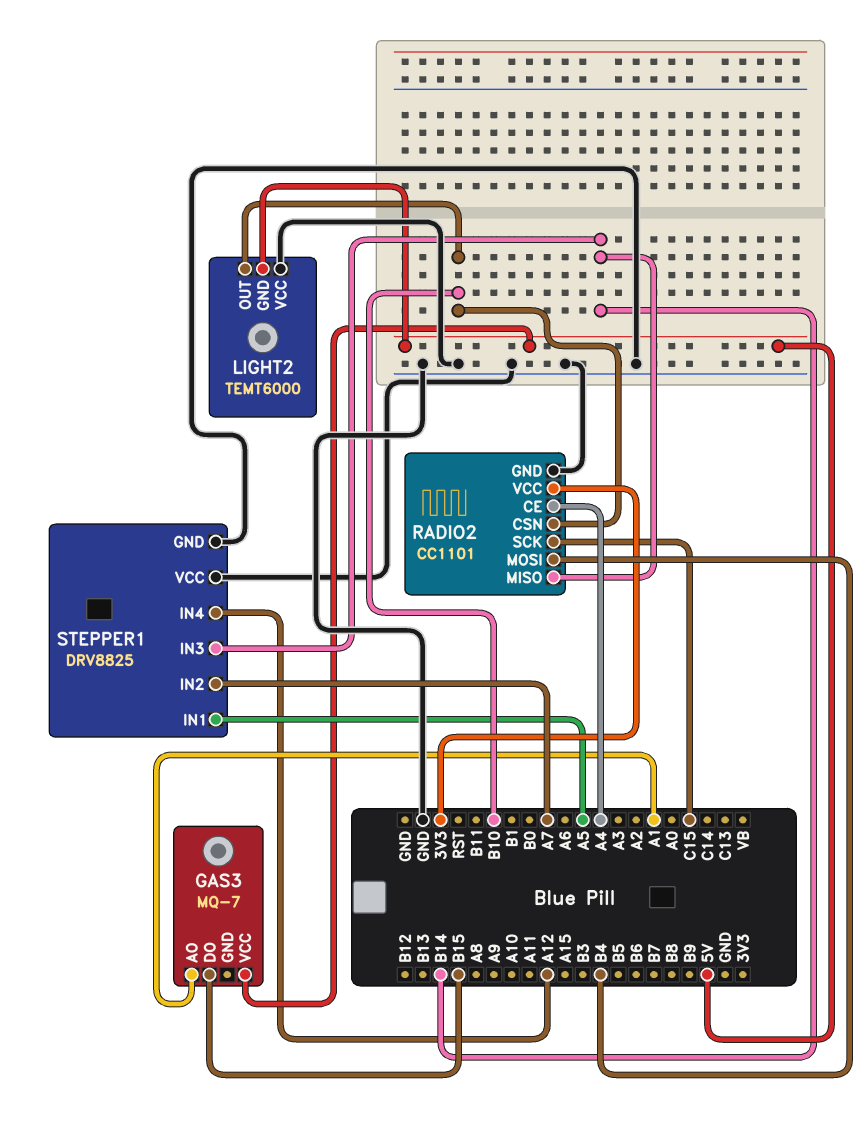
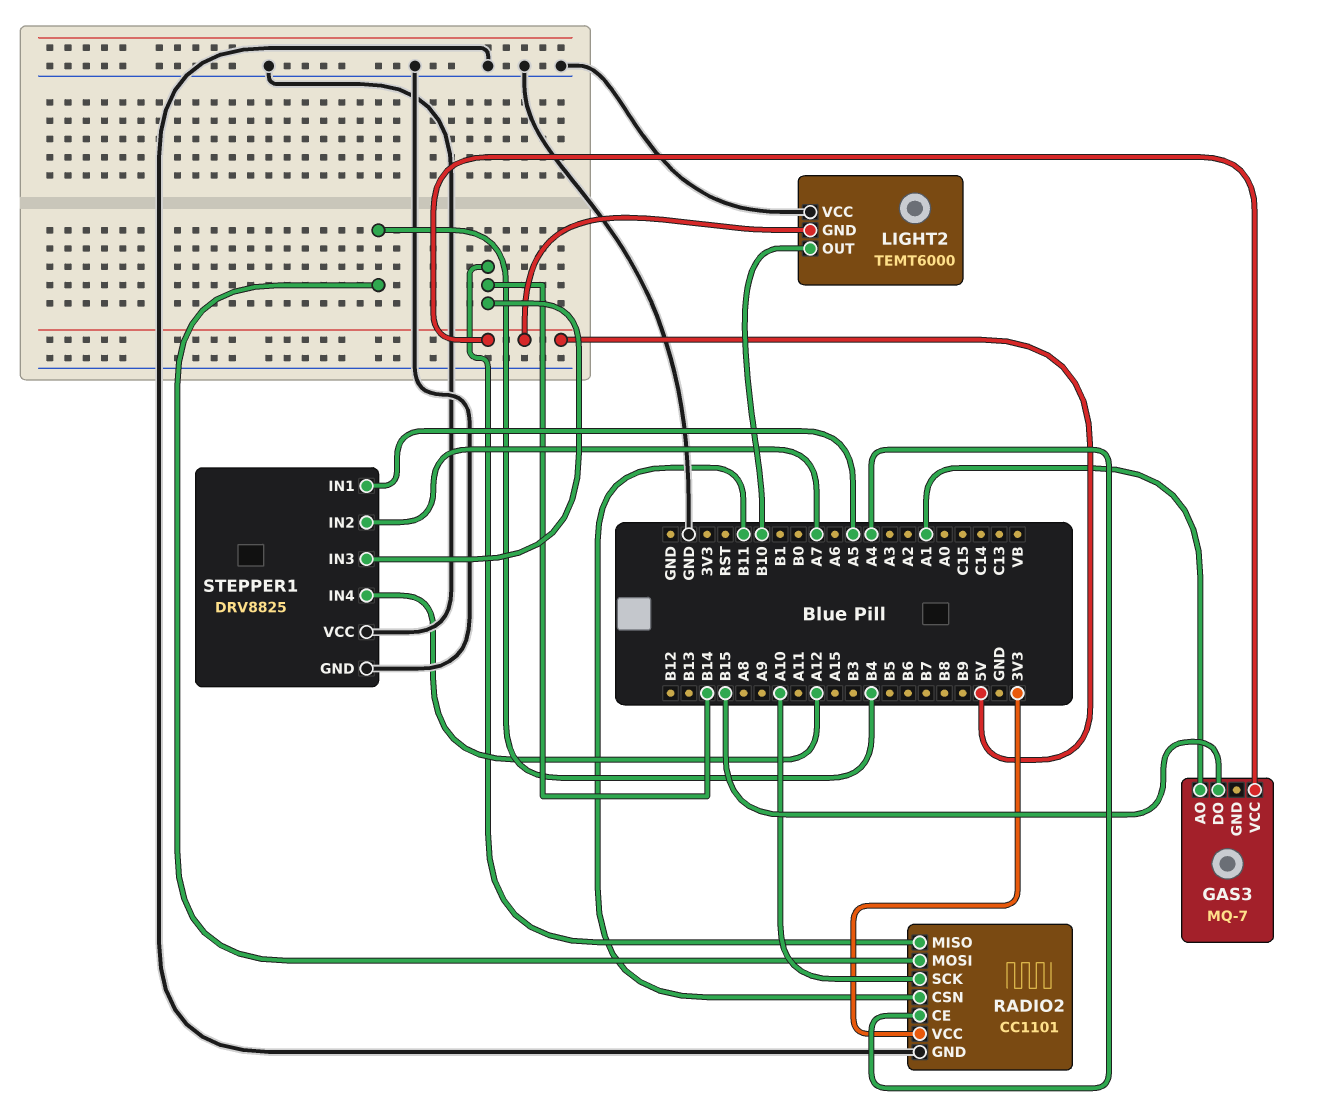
RADIO2 pin CSN: B10 -> B11
RADIO2 pin SCK: C15 -> A10

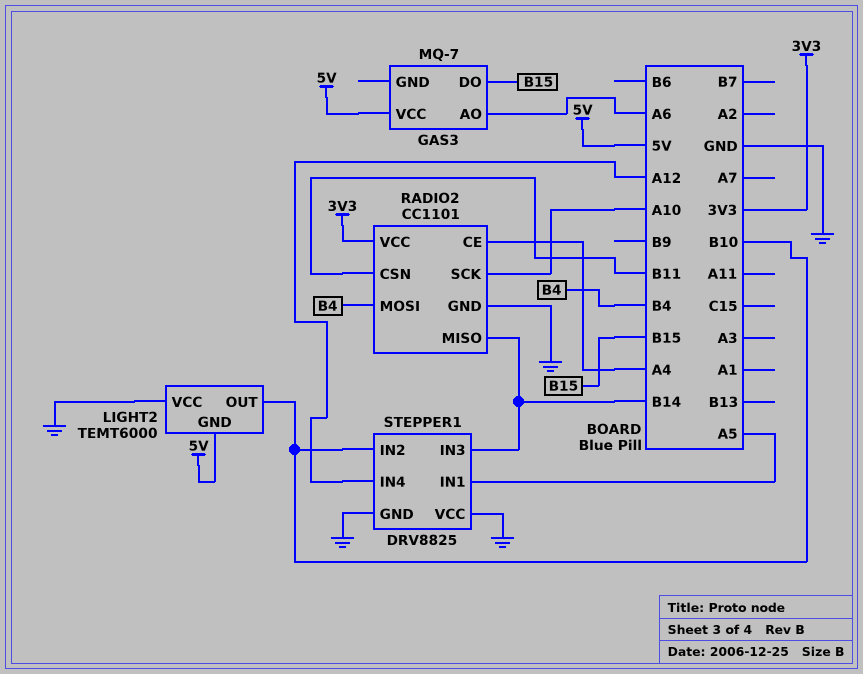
GAS3 pin AO: A1 -> A6
STEPPER1 pin IN2: A7 -> B10

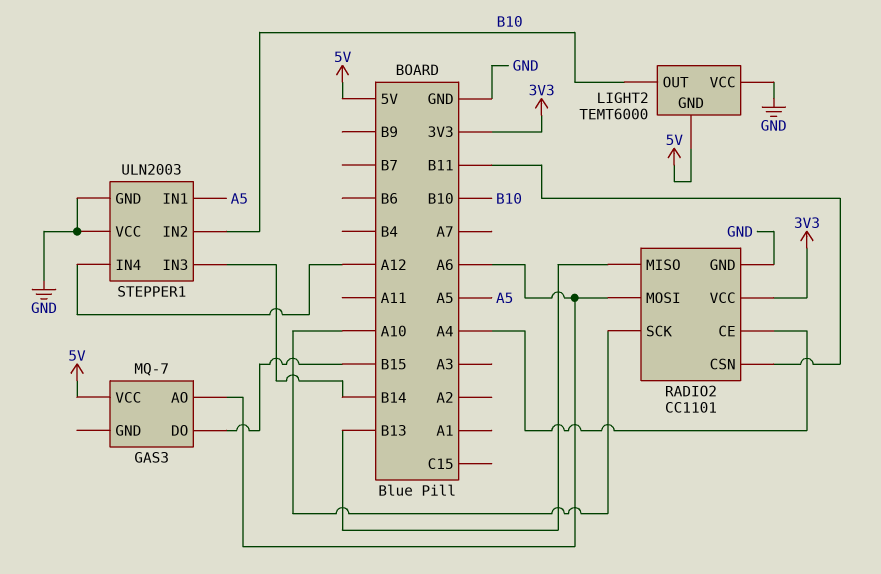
RADIO2 pin MISO: B14 -> B13
RADIO2 pin MOSI: B4 -> A6
STEPPER1: DRV8825 -> ULN2003

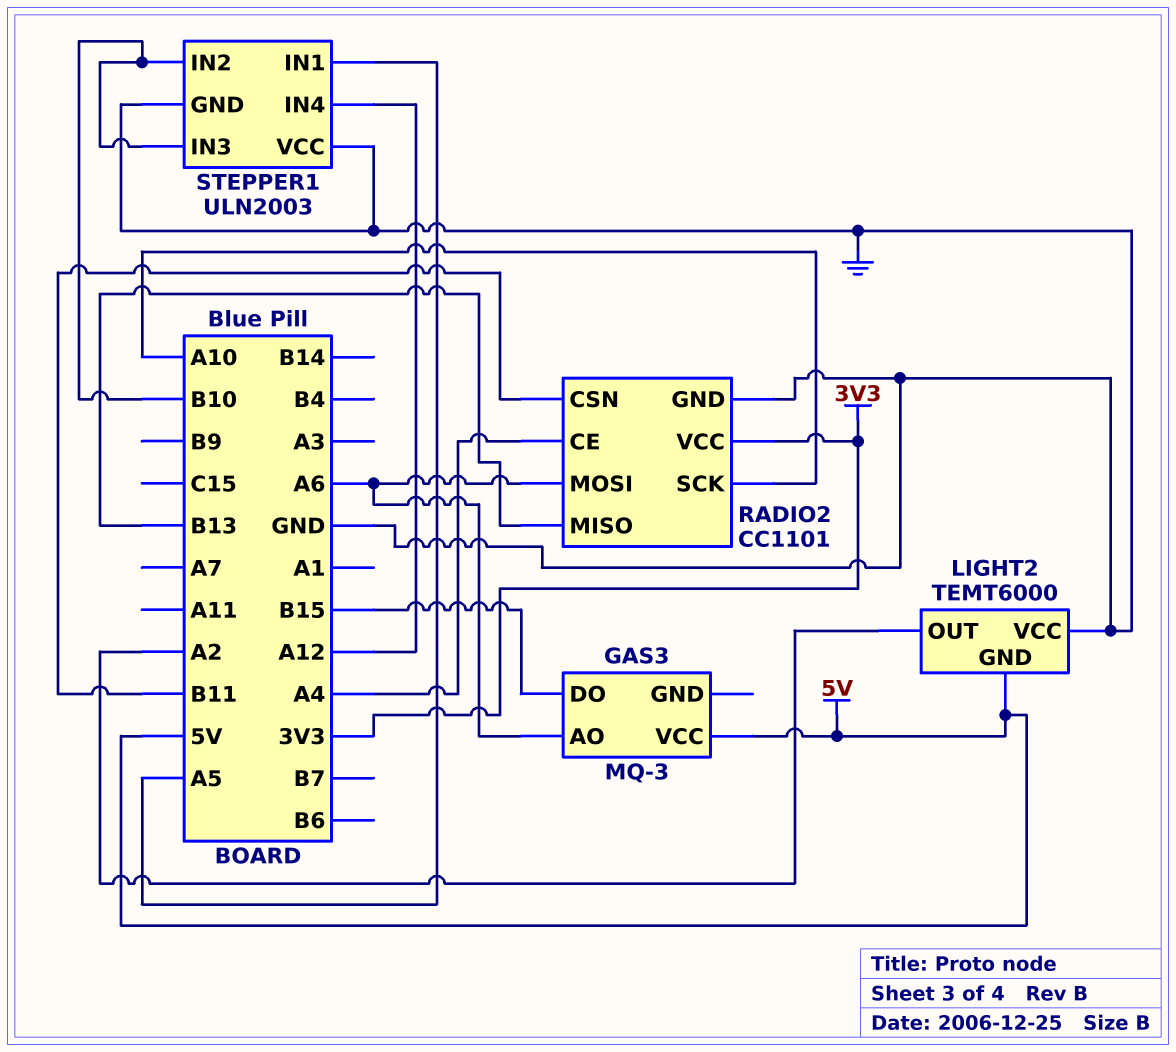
GAS3: MQ-7 -> MQ-3
LIGHT2 pin OUT: B10 -> A2
STEPPER1 pin IN3: B14 -> B10

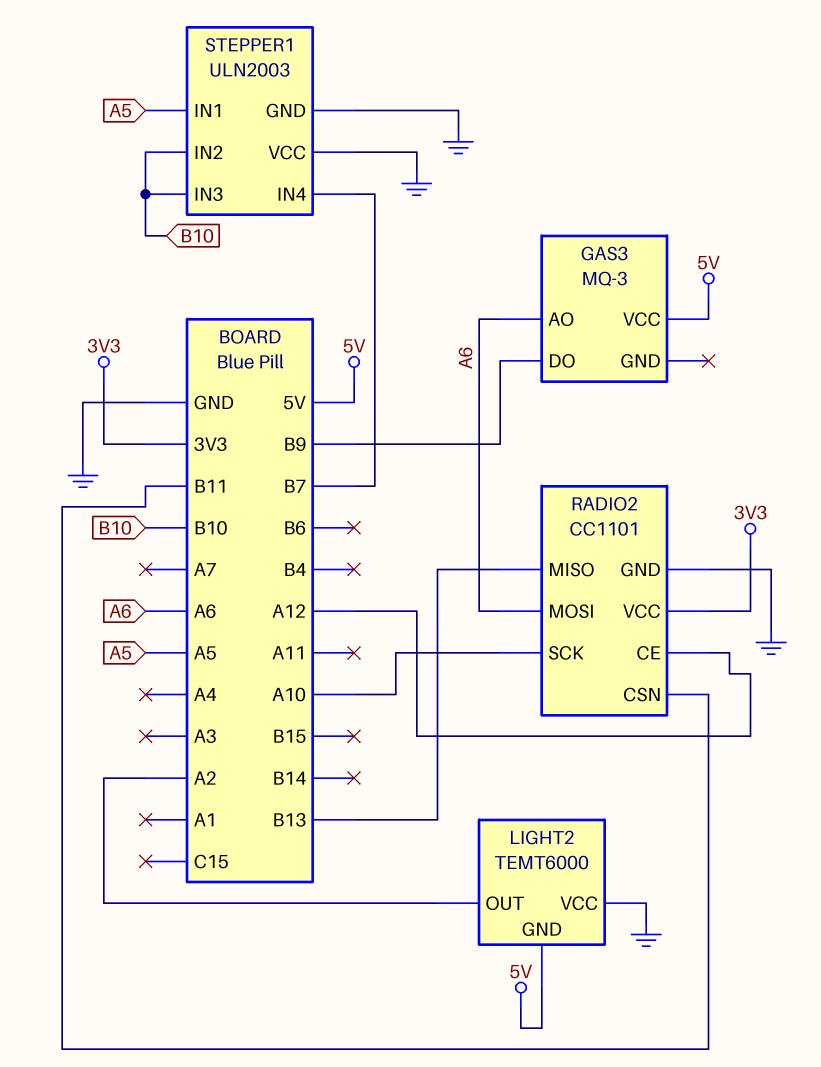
GAS3 pin DO: B15 -> B9
RADIO2 pin CE: A4 -> A12
STEPPER1 pin IN4: A12 -> B7

